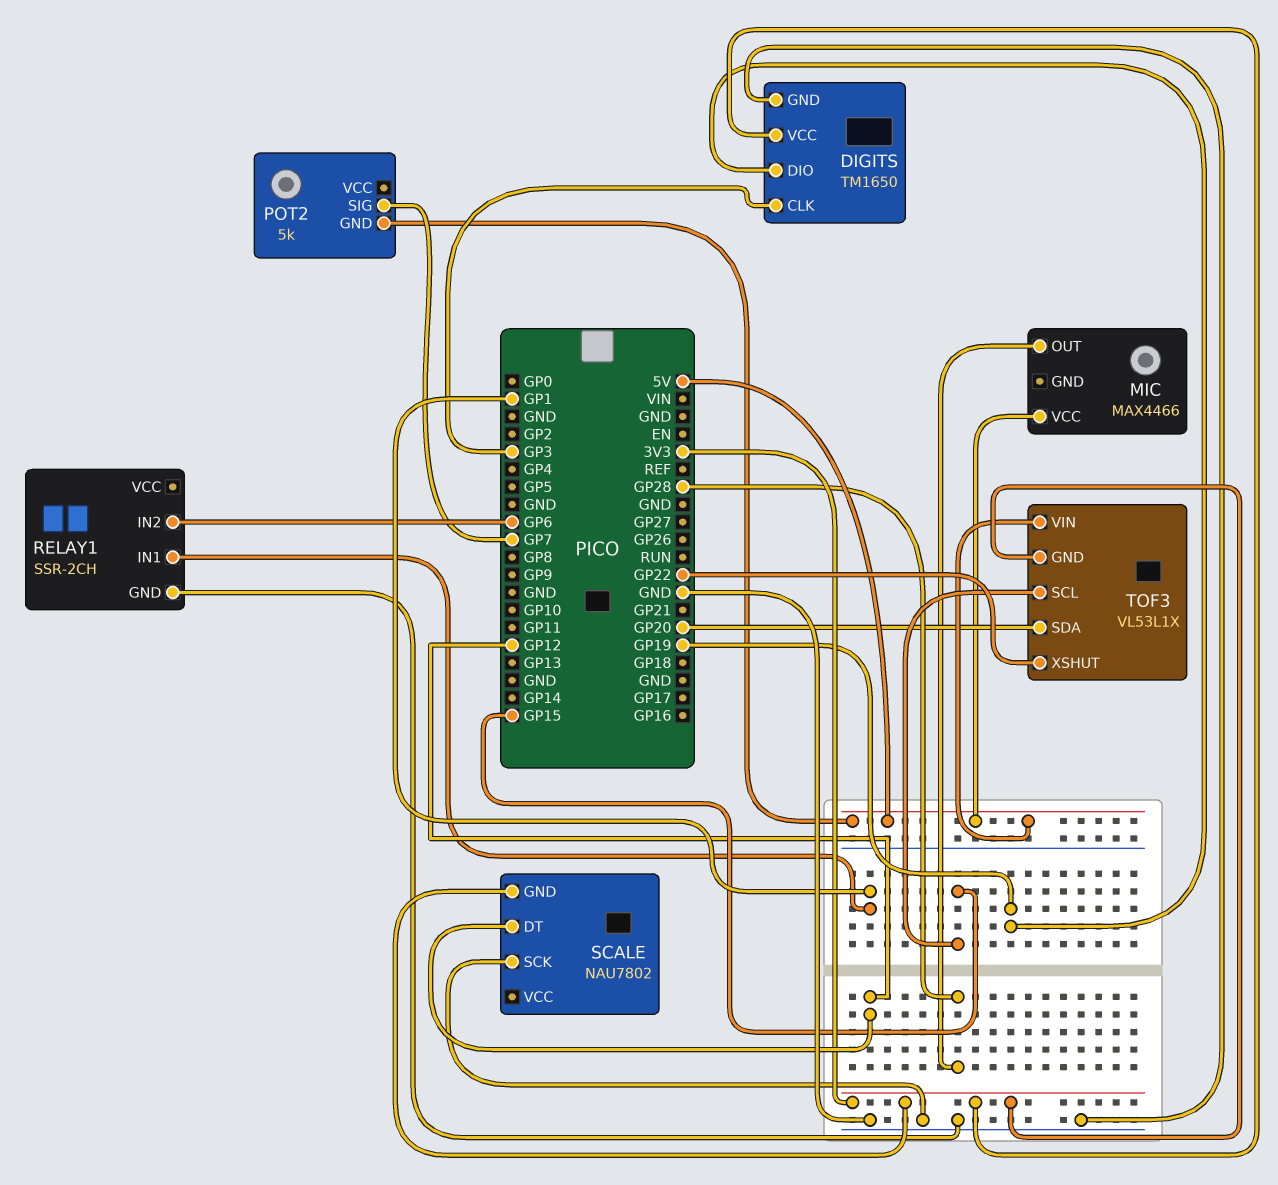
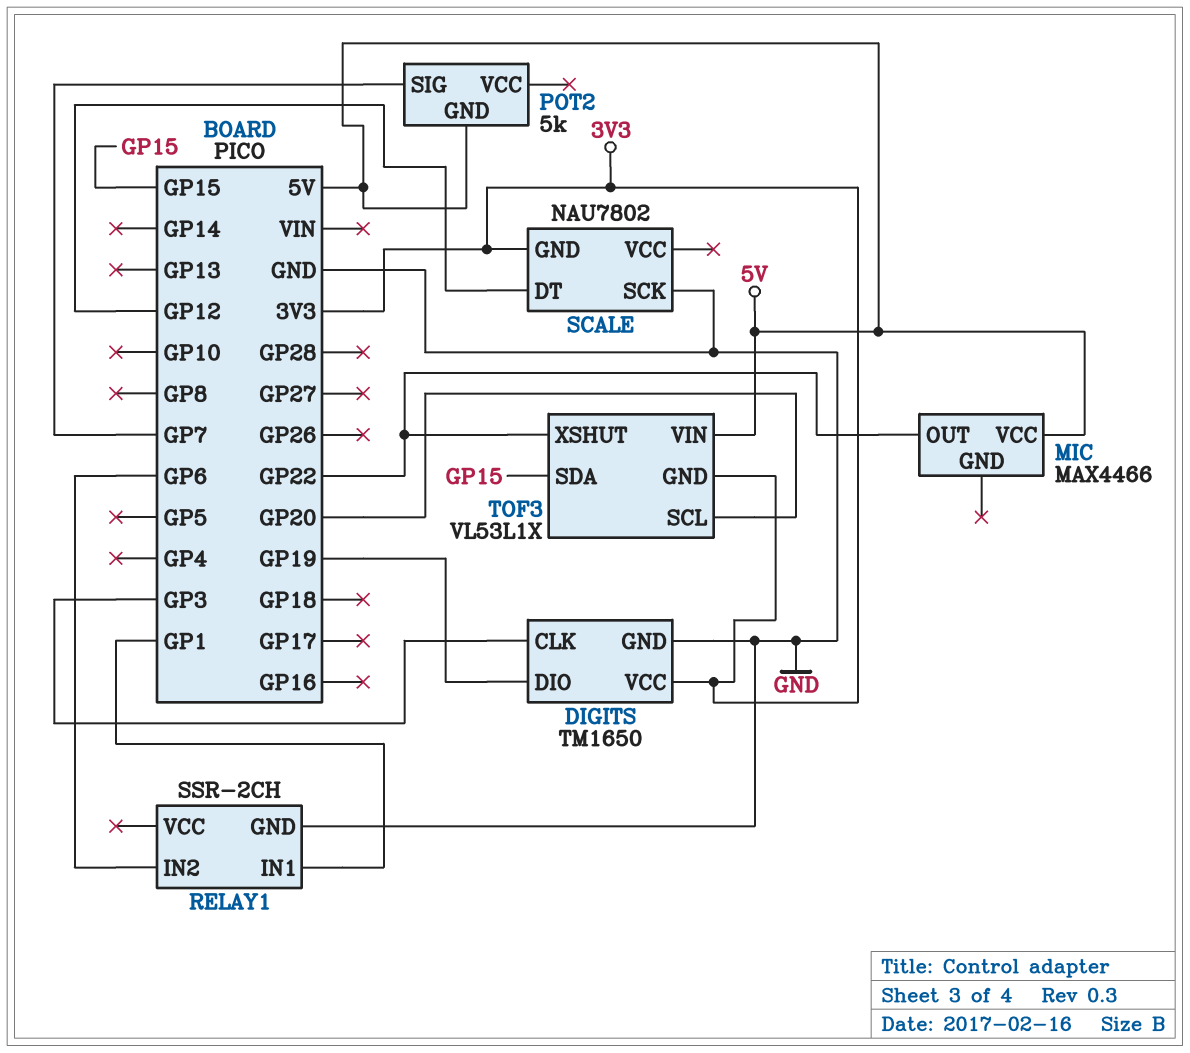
MIC pin OUT: GP28 -> GP22
TOF3 pin SCL: GP15 -> GP20
TOF3 pin SDA: GP20 -> GP15

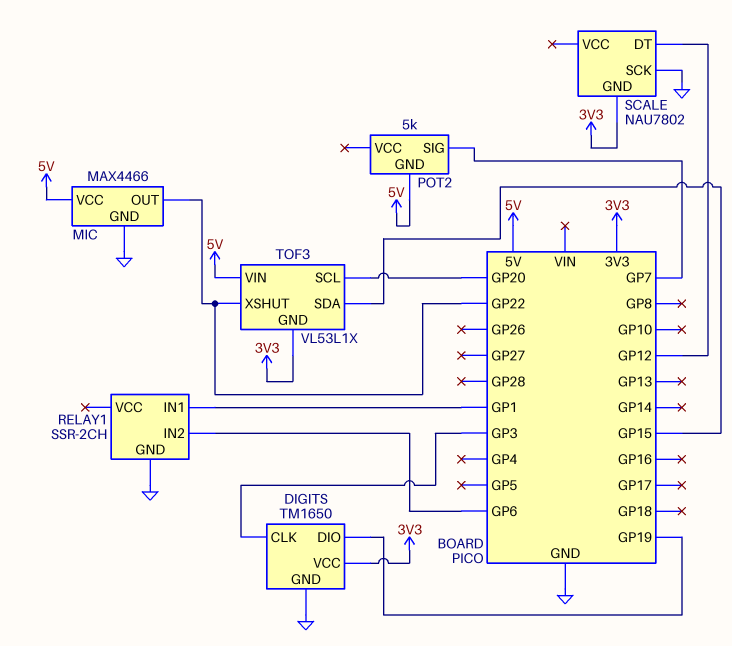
MIC pin GND: none -> GND

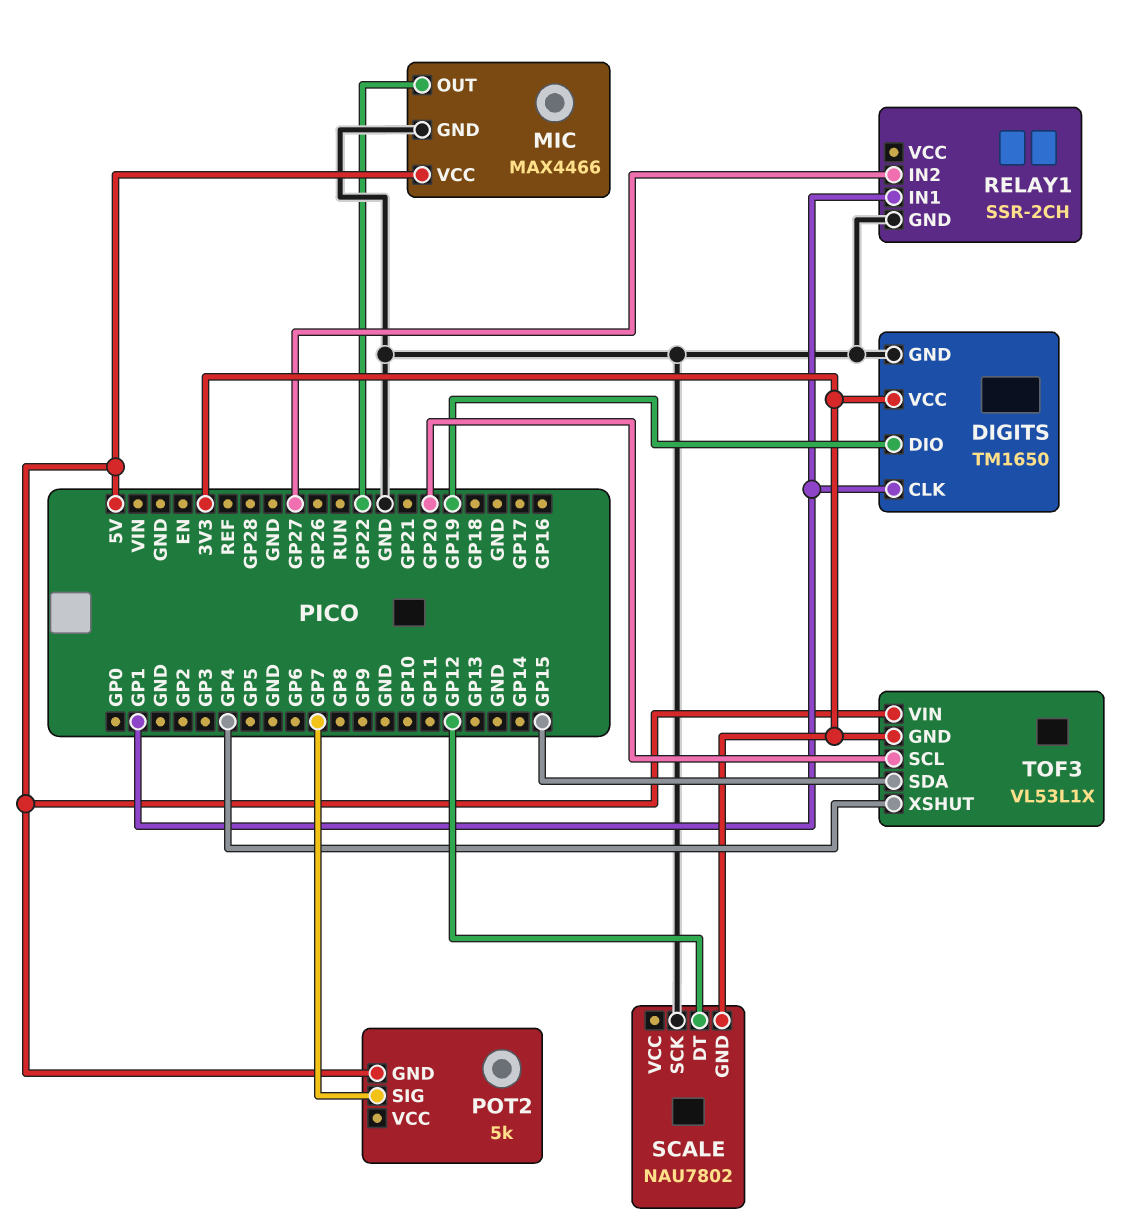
DIGITS pin CLK: GP3 -> GP1
RELAY1 pin IN2: GP6 -> GP27
TOF3 pin XSHUT: GP22 -> GP4

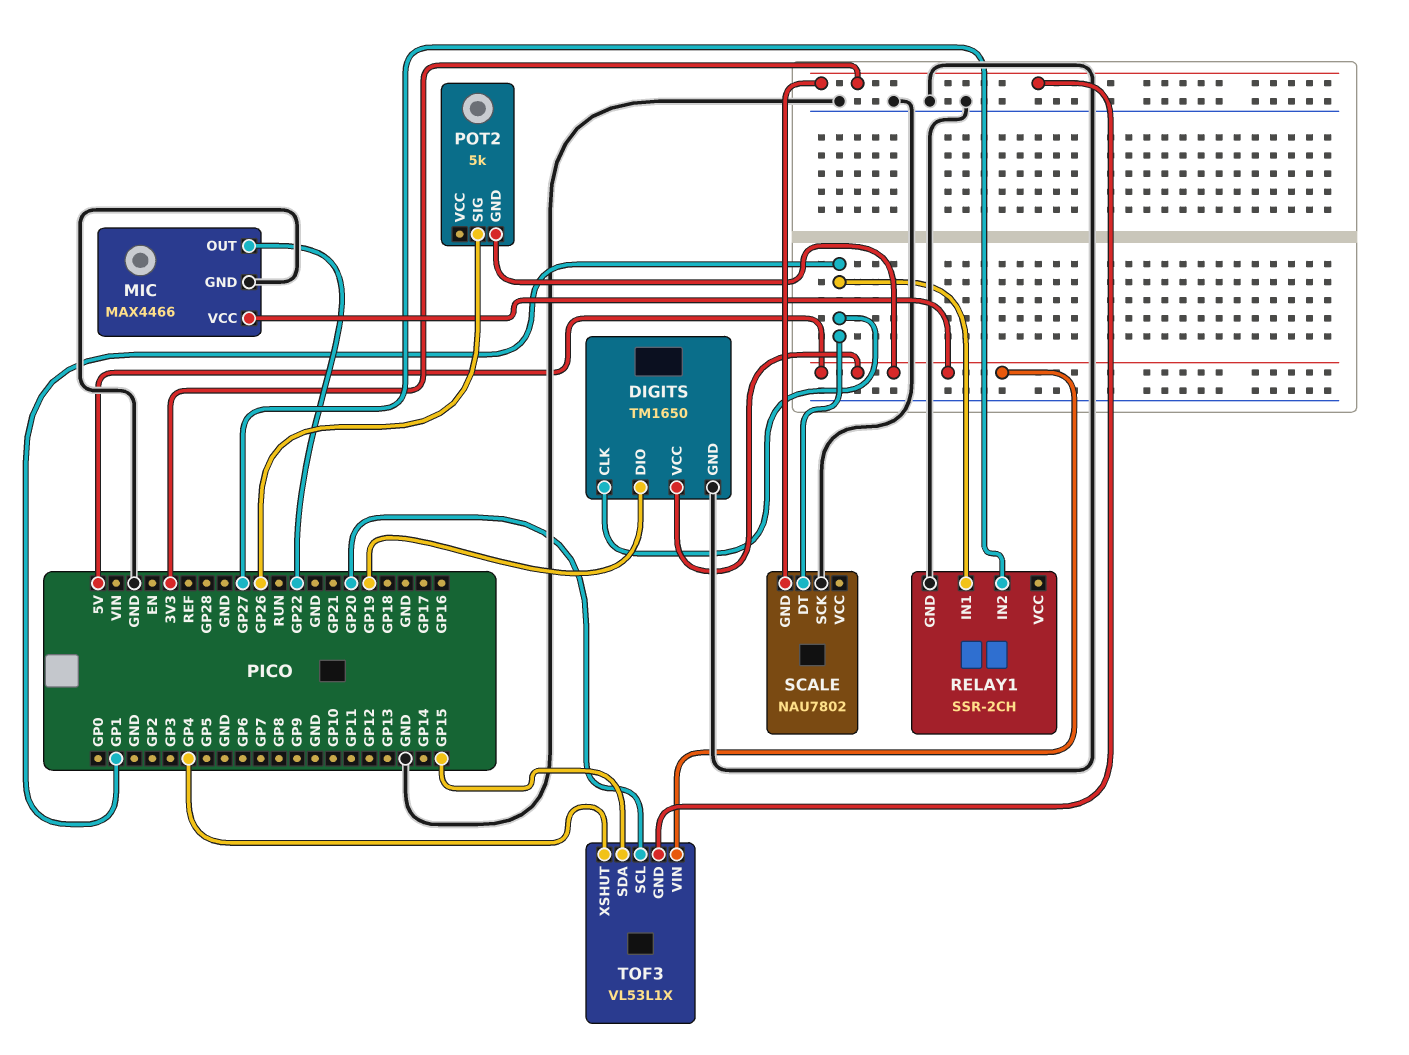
DIGITS pin VCC: 3V3 -> 5V
POT2 pin SIG: GP7 -> GP26
SCALE pin DT: GP12 -> GP1

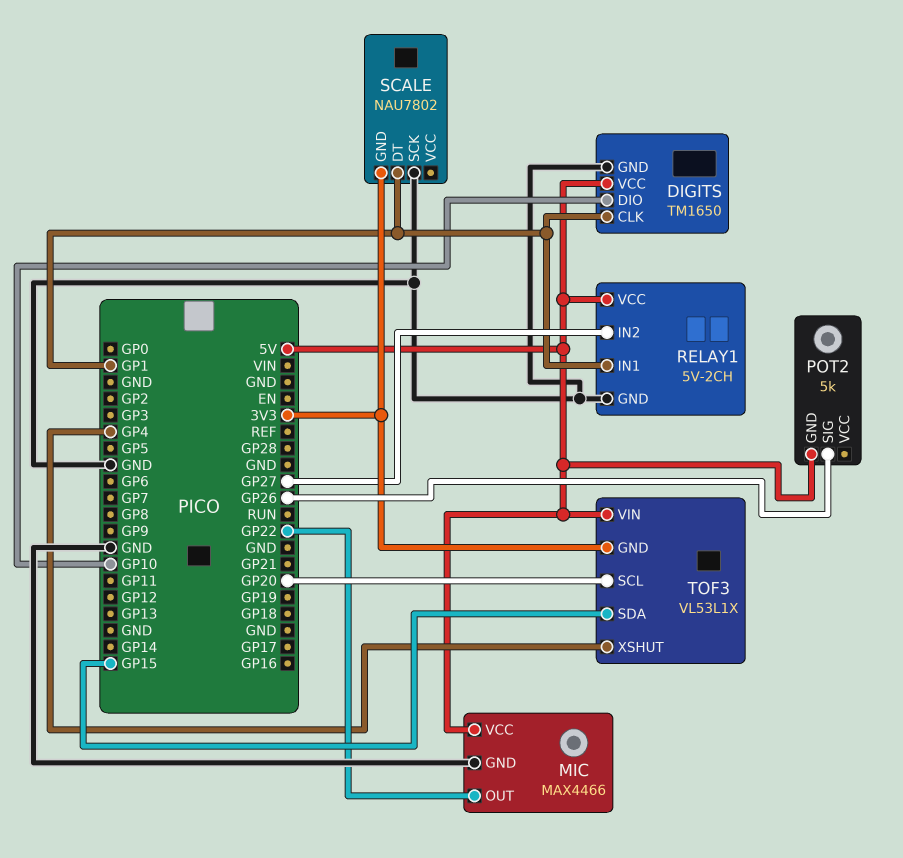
DIGITS pin DIO: GP19 -> GP10
RELAY1: SSR-2CH -> 5V-2CH
RELAY1 pin VCC: none -> 5V

